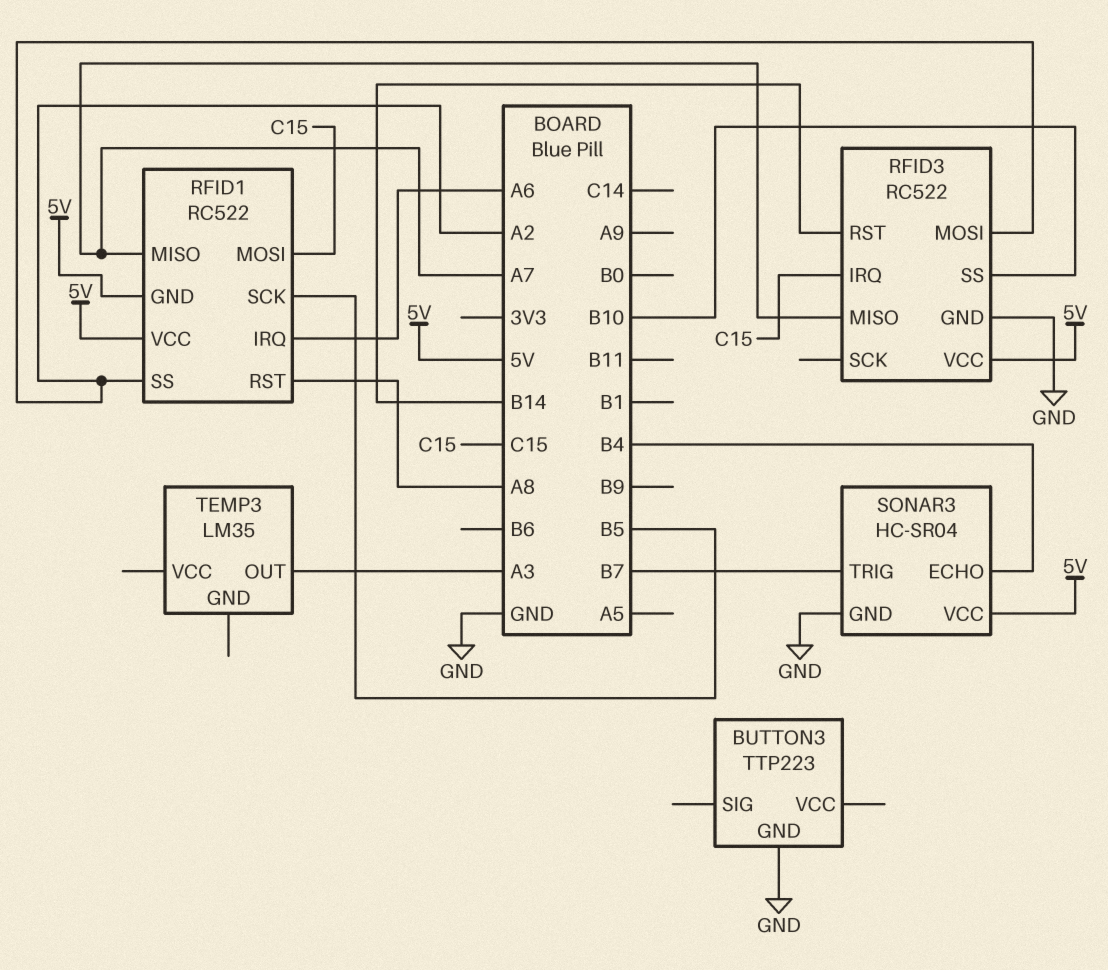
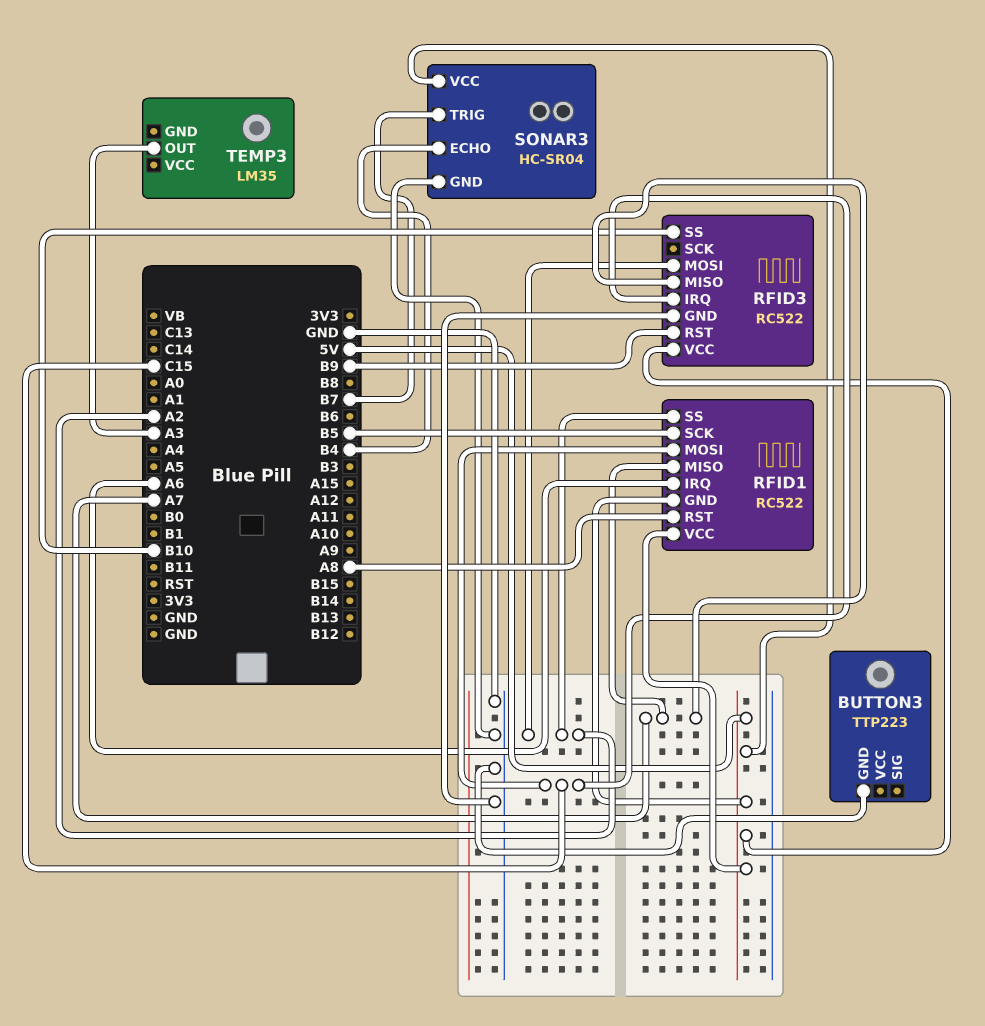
RFID3 pin RST: B14 -> B9

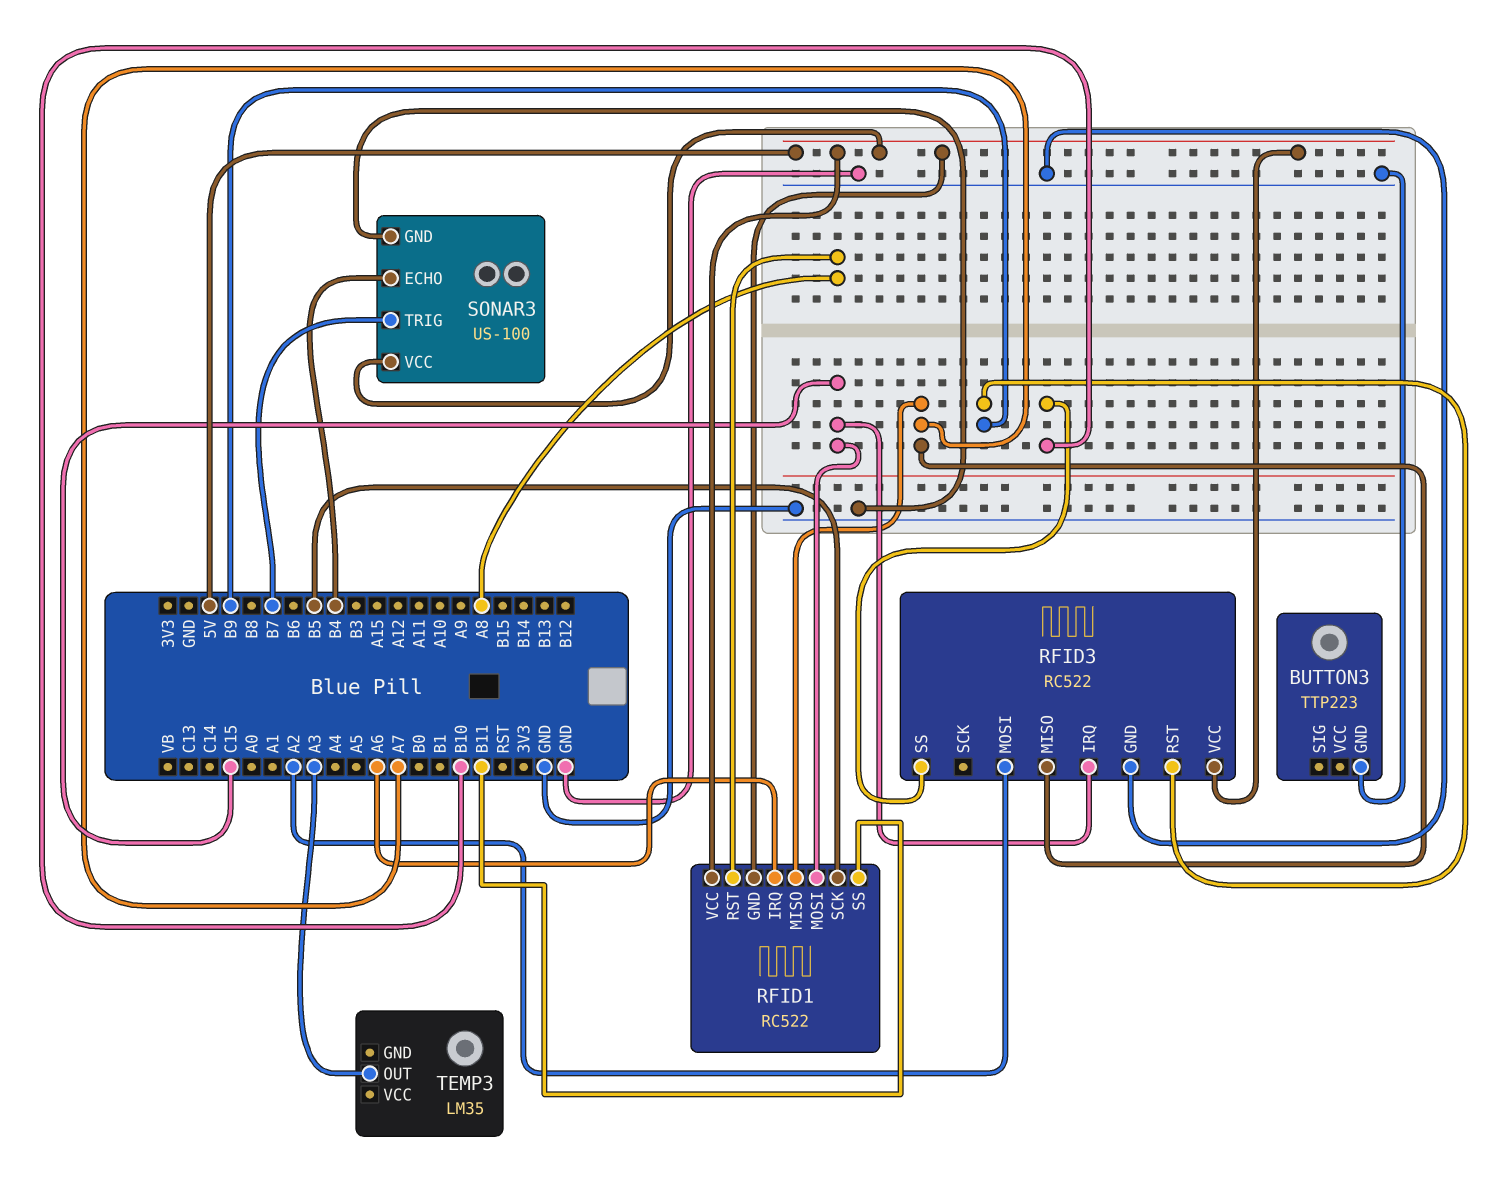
RFID1 pin SS: A2 -> B11
SONAR3: HC-SR04 -> US-100

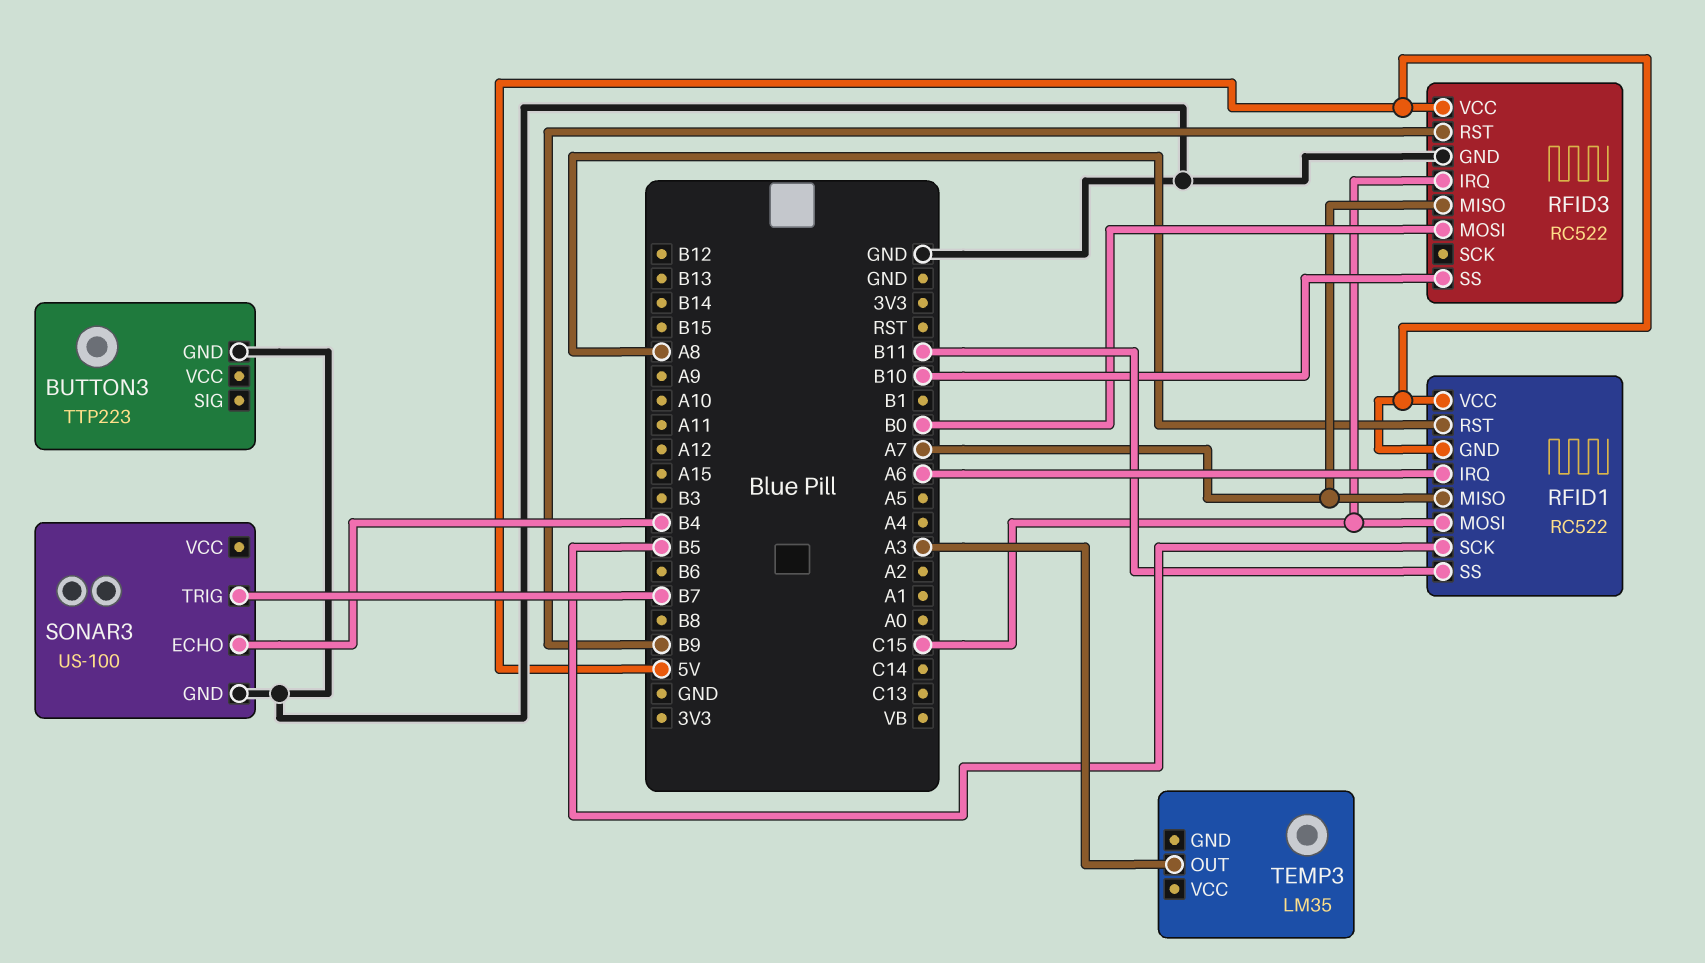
RFID3 pin MOSI: A2 -> B0
SONAR3 pin VCC: 5V -> none

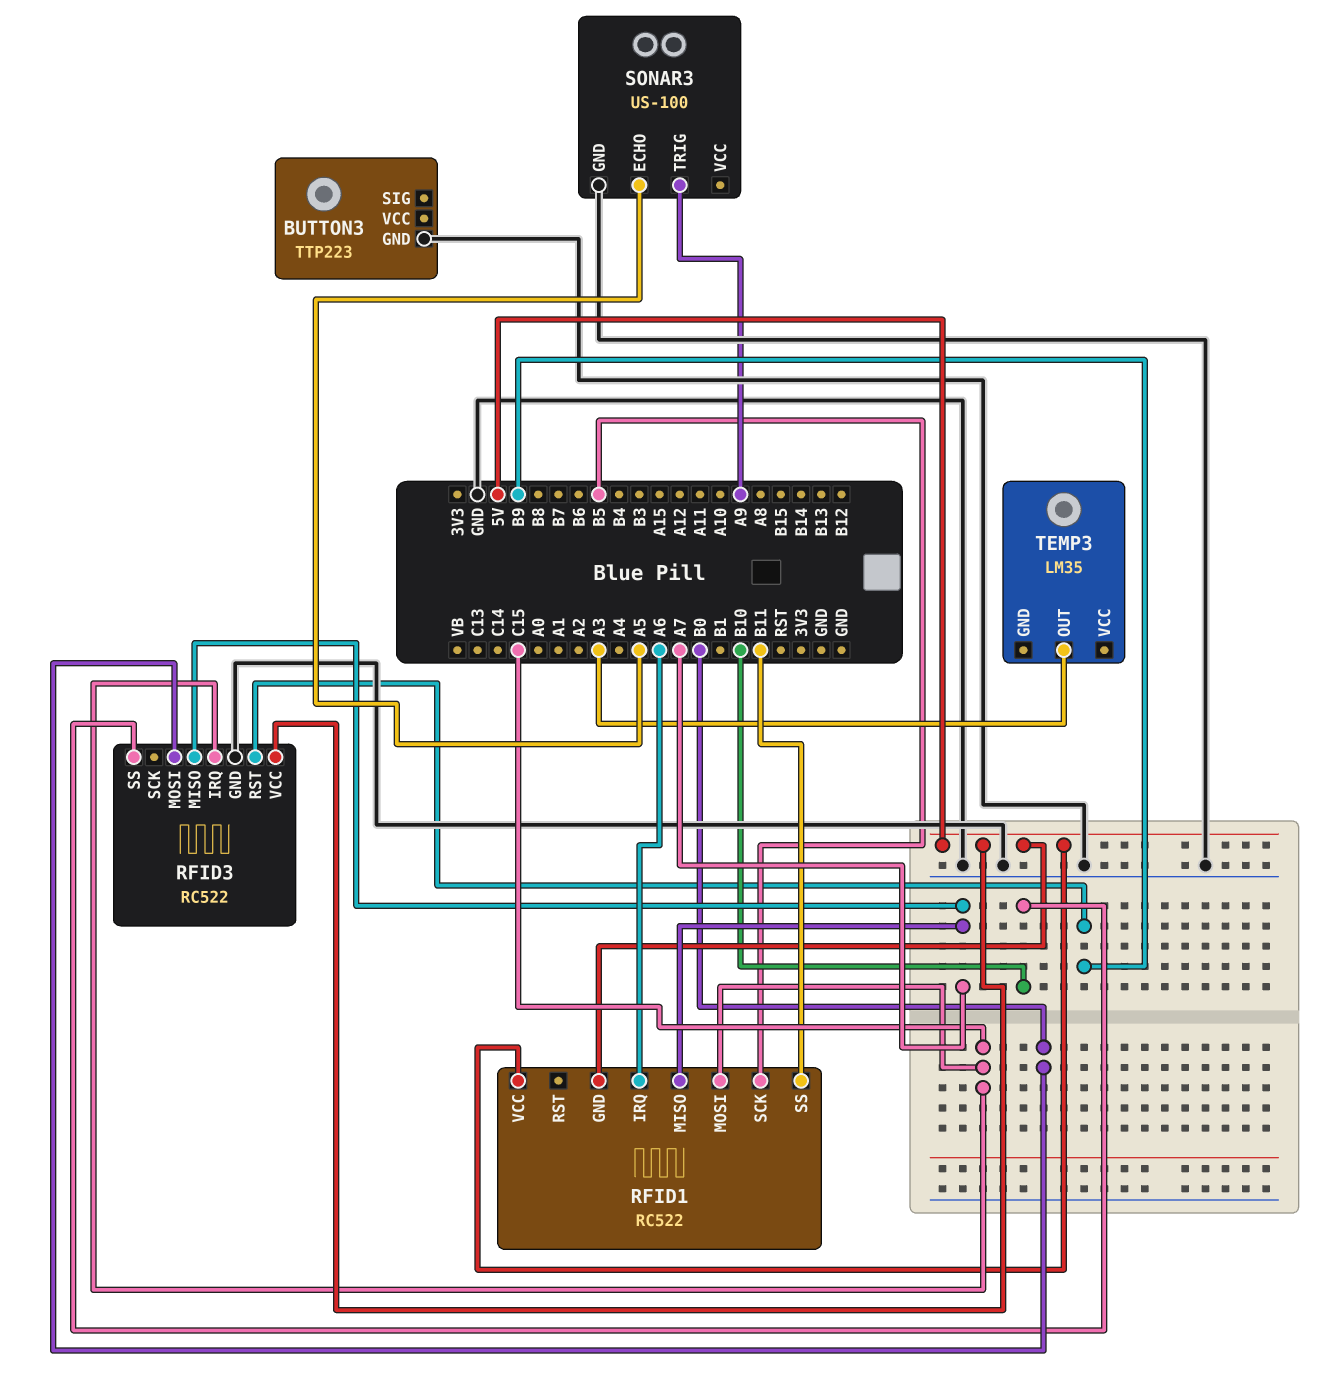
RFID1 pin RST: A8 -> none
SONAR3 pin ECHO: B4 -> A5
SONAR3 pin TRIG: B7 -> A9

